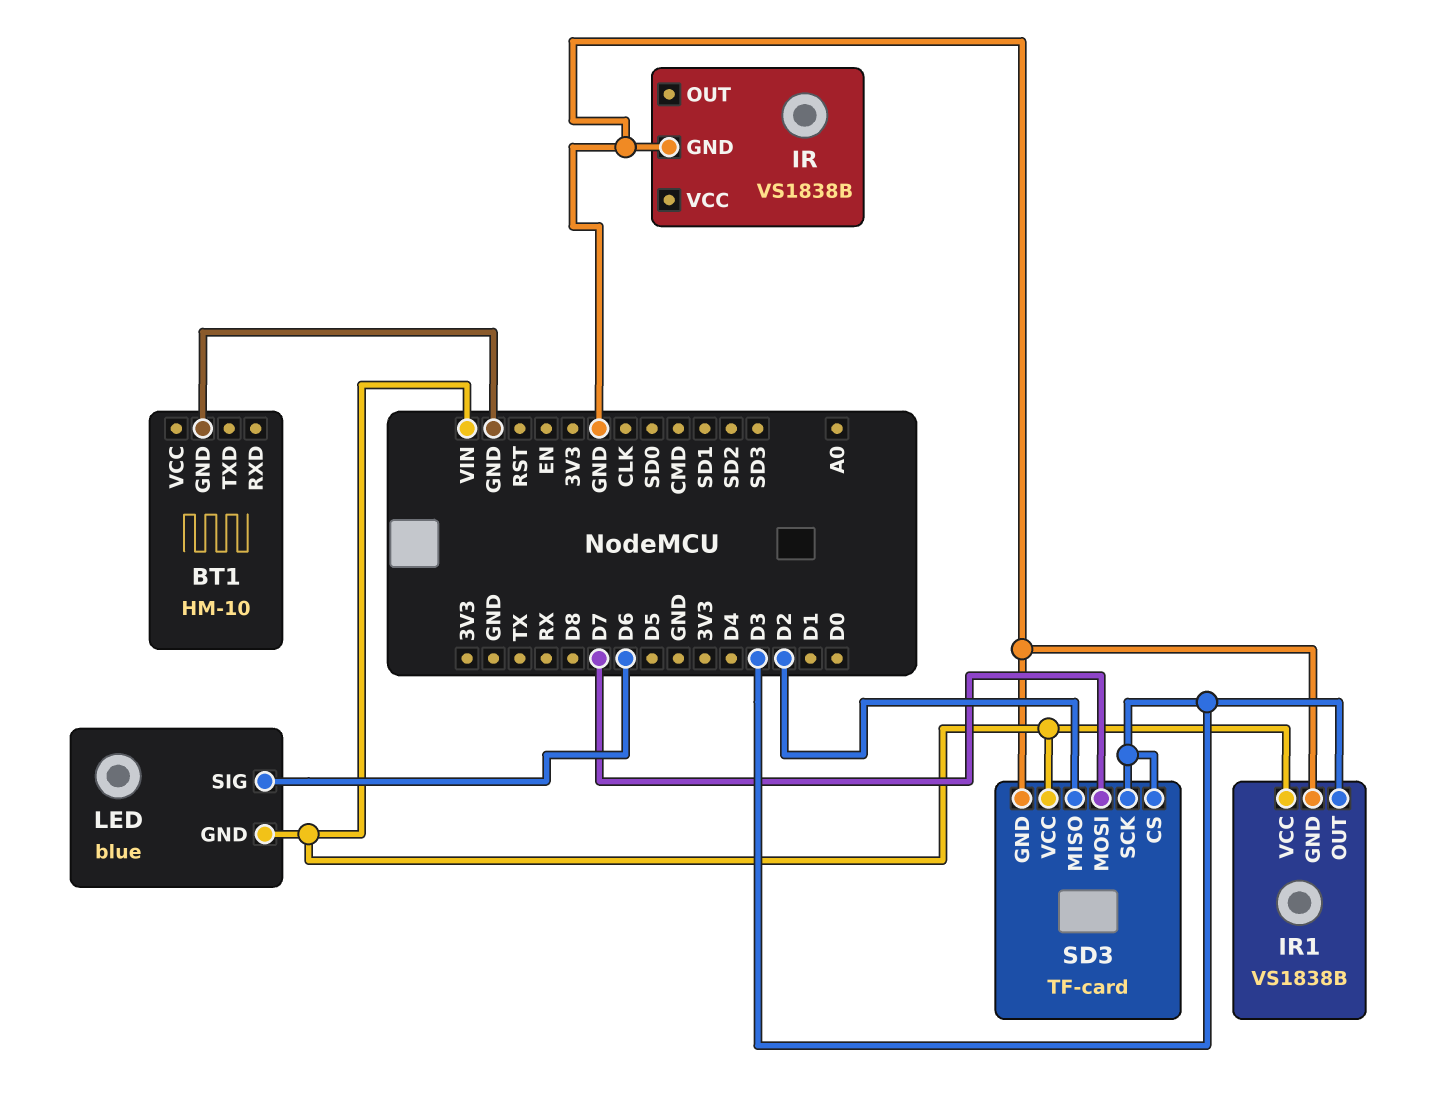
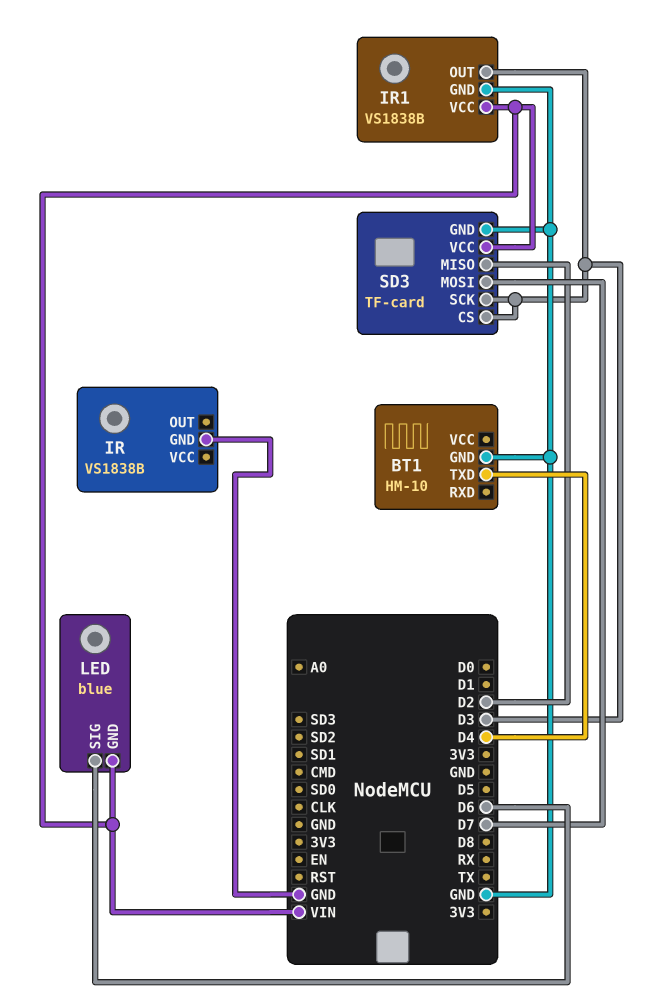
BT1 pin TXD: none -> D4

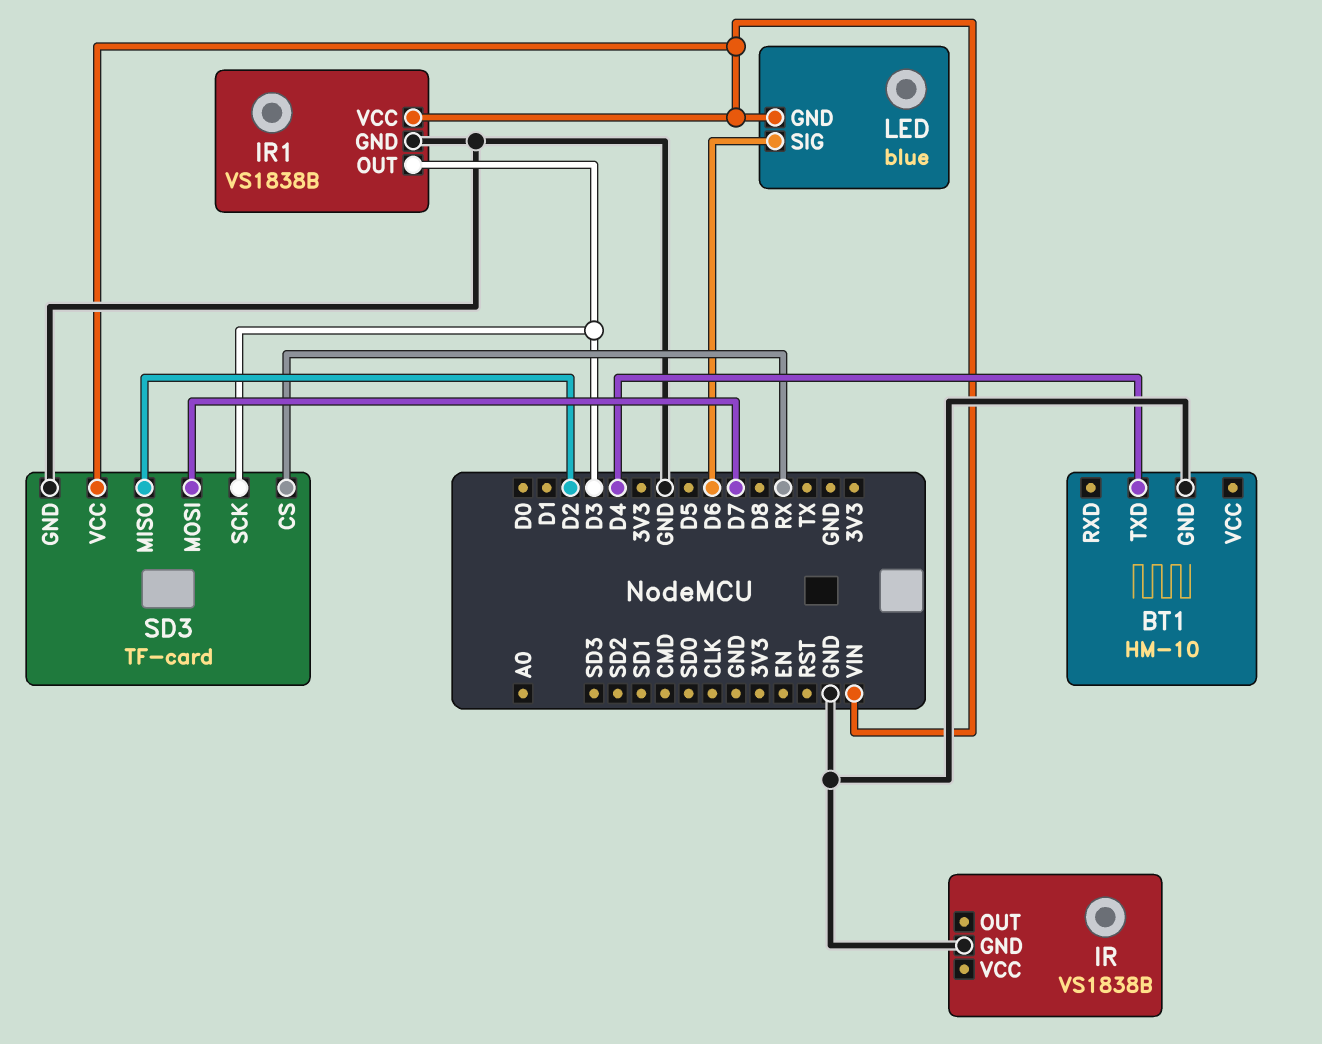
SD3 pin CS: D3 -> RX

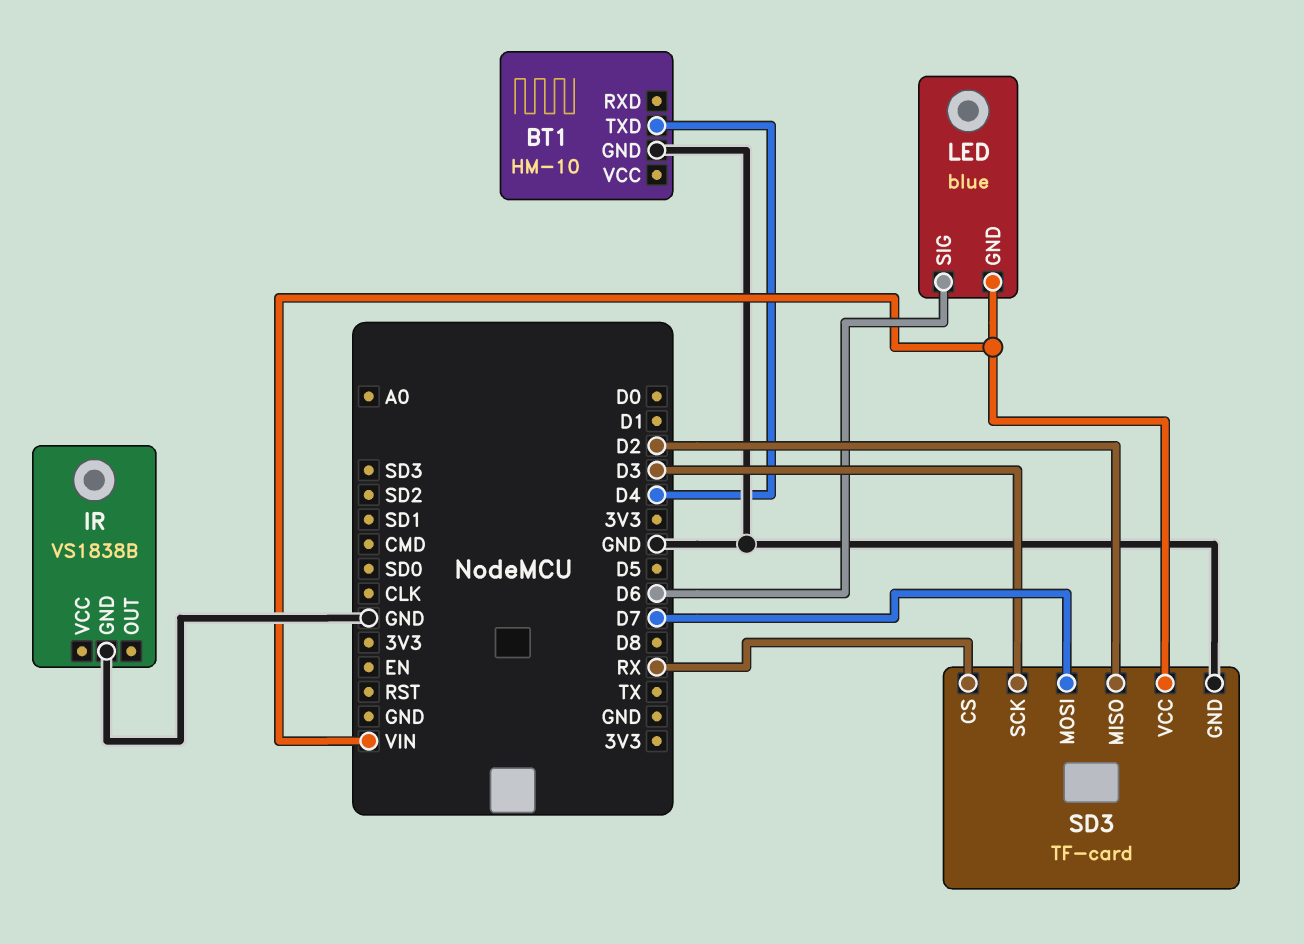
IR1: VS1838B -> none
IR1 pin GND: GND -> none
IR1 pin OUT: D3 -> none
IR1 pin VCC: VIN -> none

